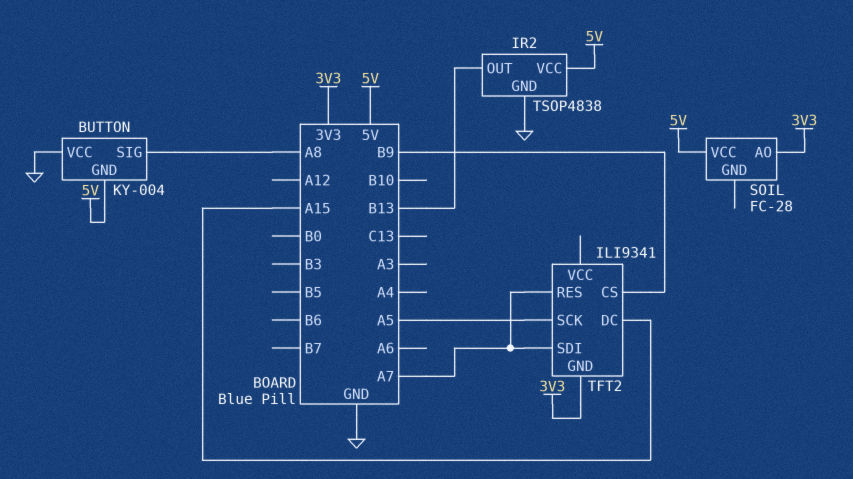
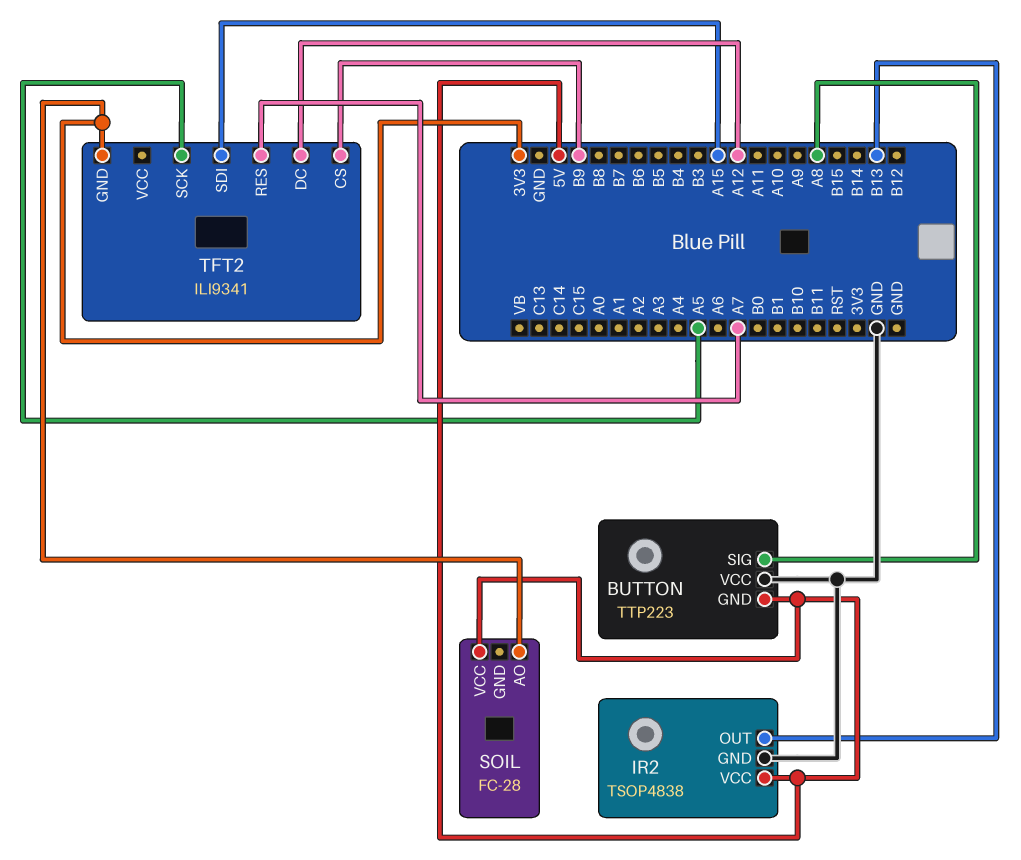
BUTTON: KY-004 -> TTP223
TFT2 pin DC: A15 -> A12
TFT2 pin SDI: A7 -> A15

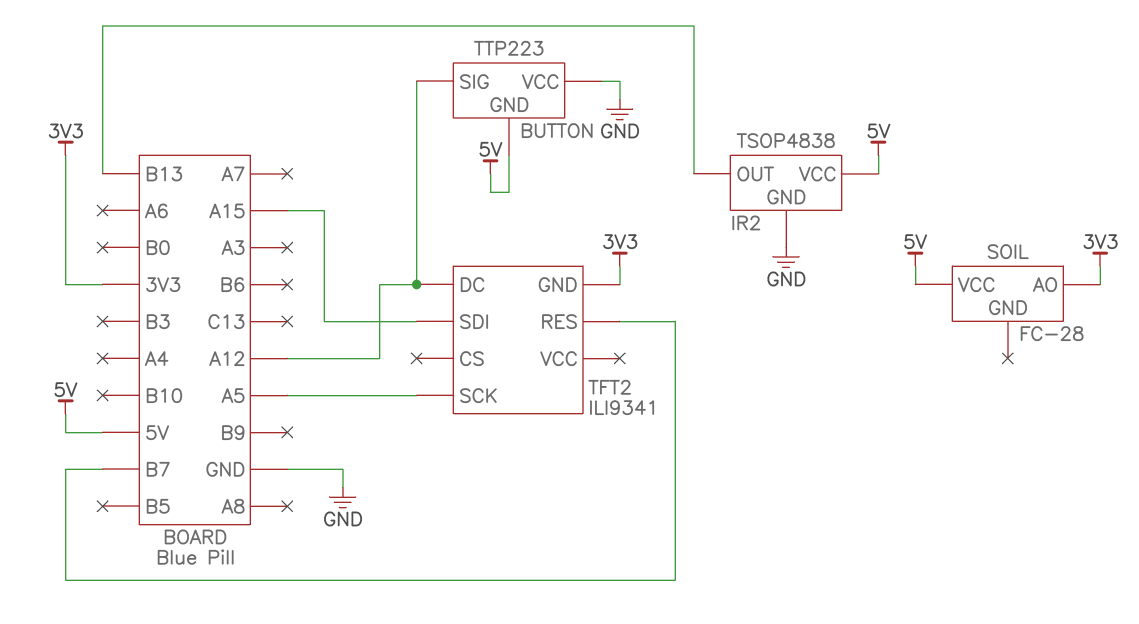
BUTTON pin SIG: A8 -> A12
TFT2 pin CS: B9 -> none
TFT2 pin RES: A7 -> B7

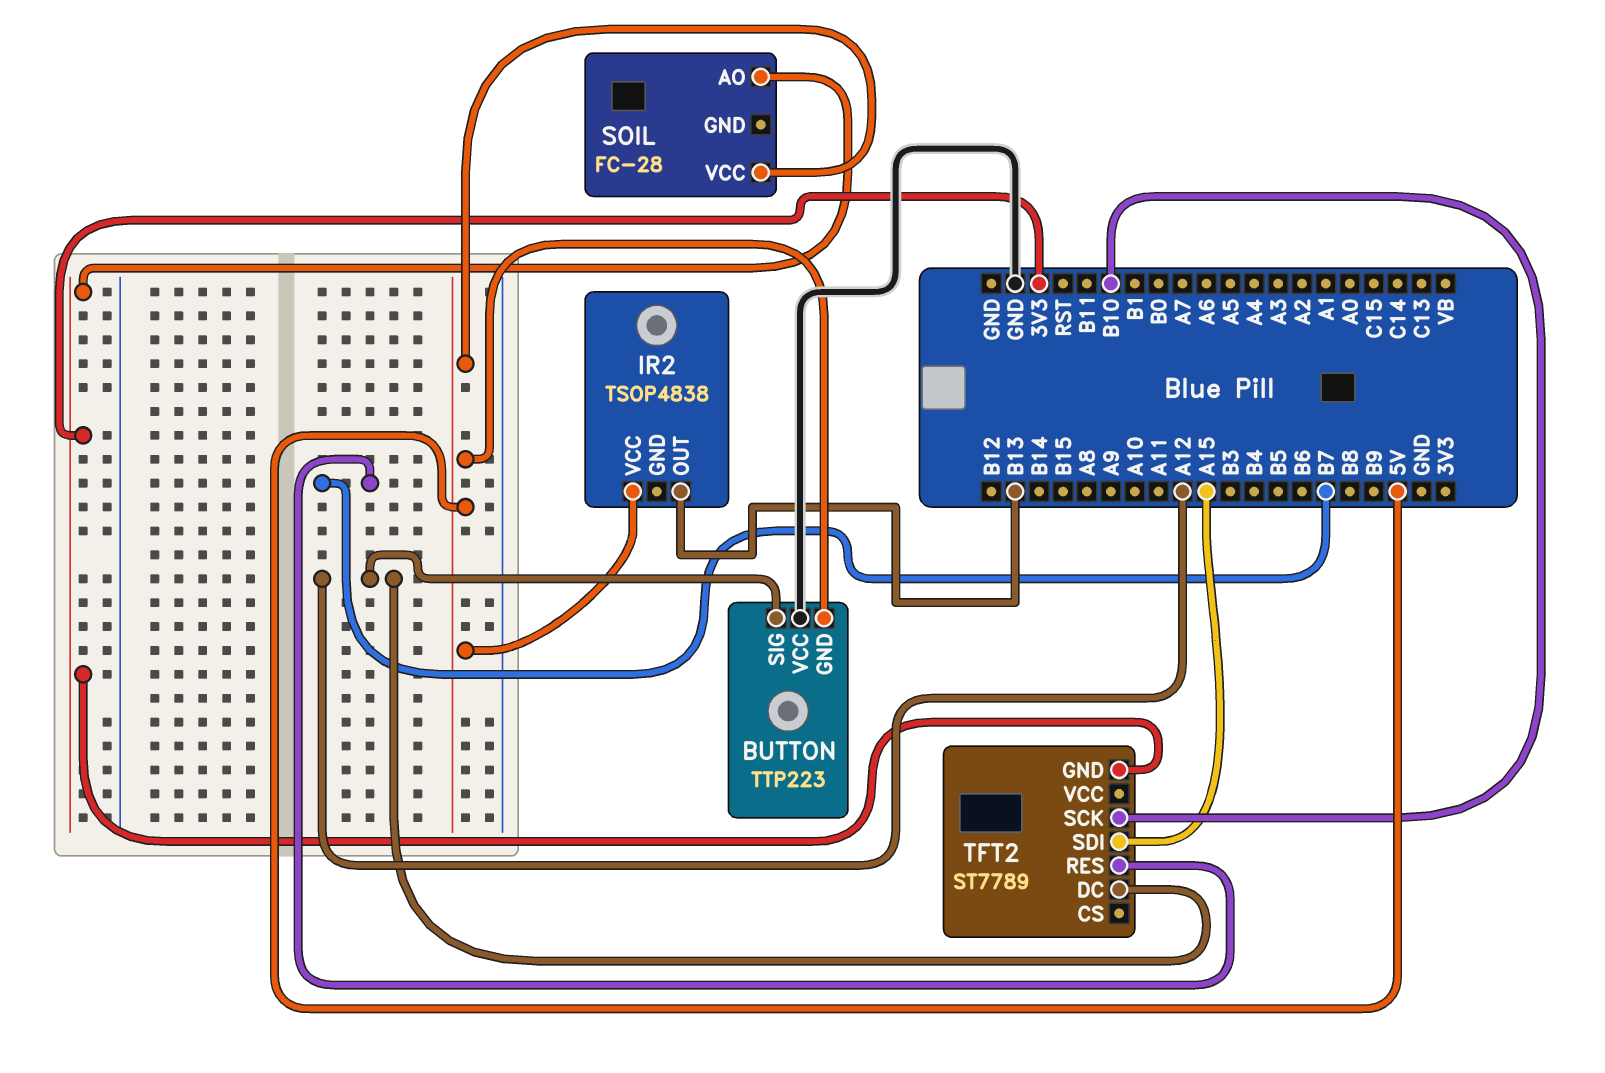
IR2 pin GND: GND -> none
TFT2: ILI9341 -> ST7789
TFT2 pin SCK: A5 -> B10

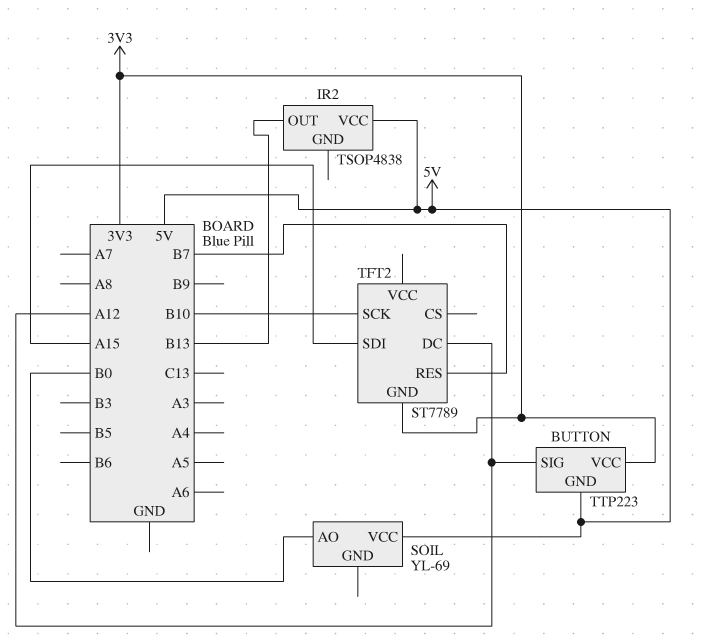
BUTTON pin VCC: GND -> 3V3
SOIL: FC-28 -> YL-69
SOIL pin AO: 3V3 -> B0

